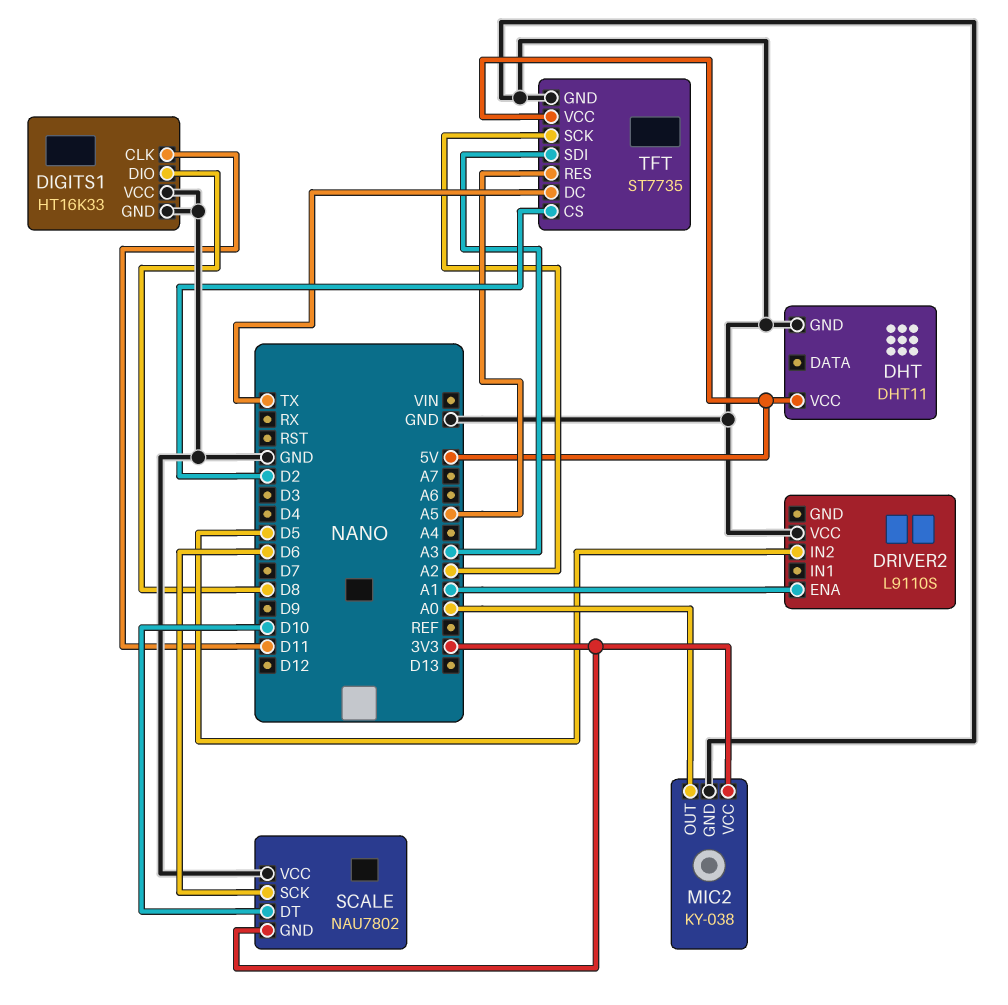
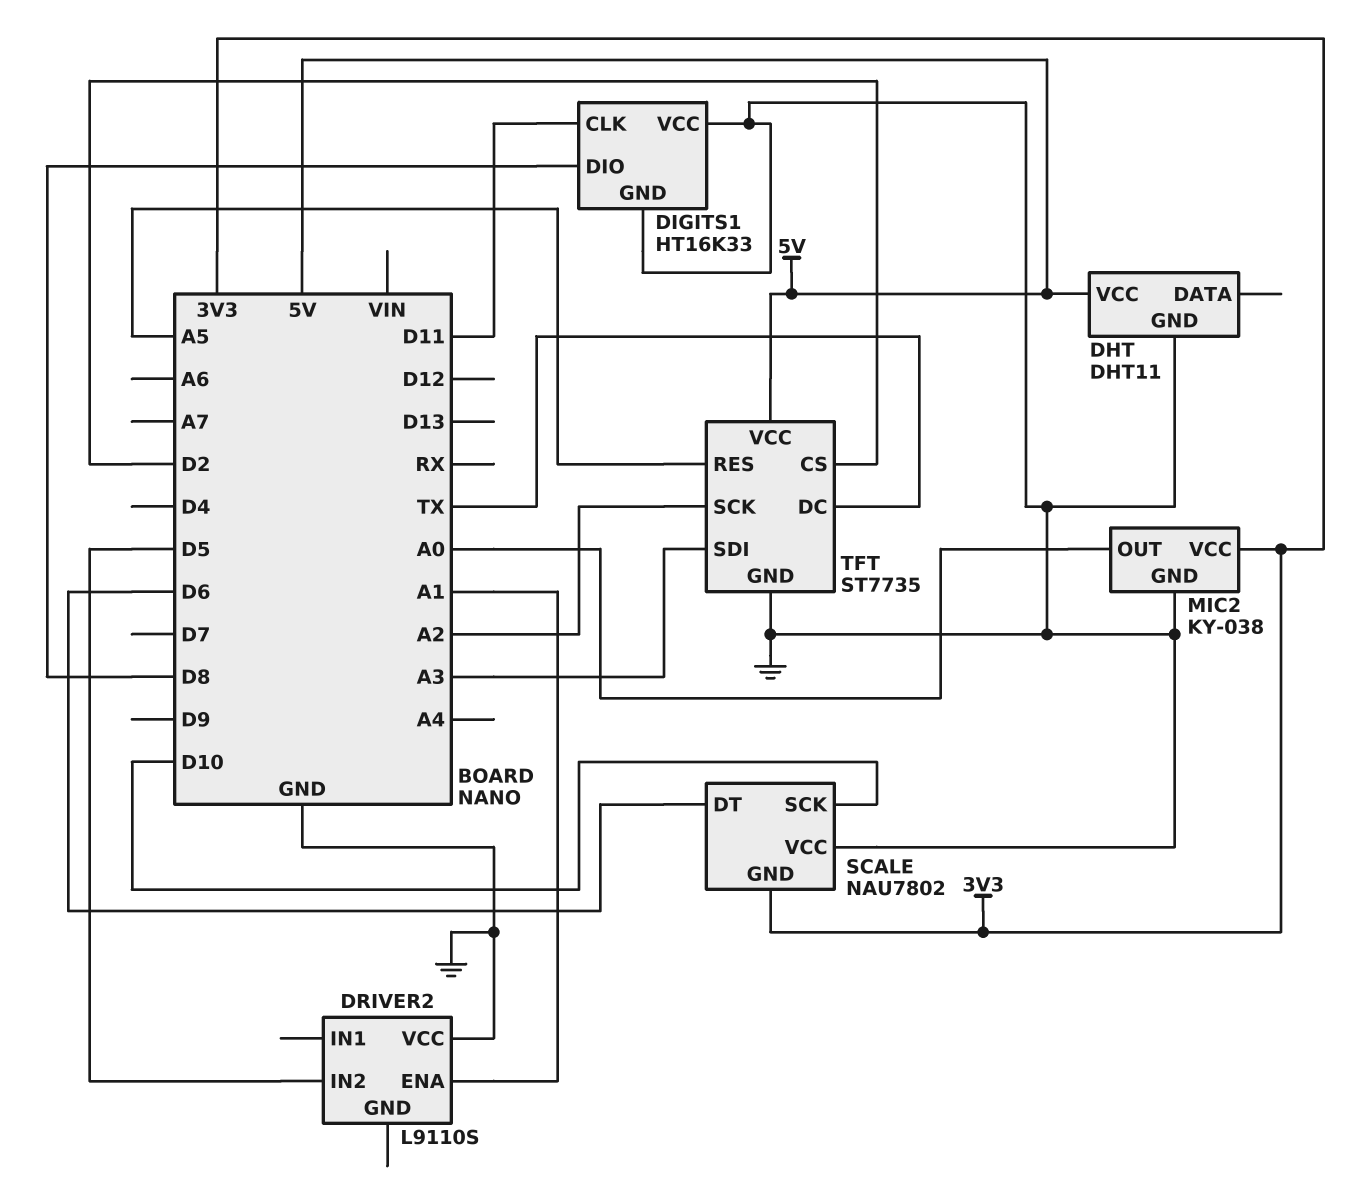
SCALE pin DT: D10 -> D6
SCALE pin SCK: D6 -> D10

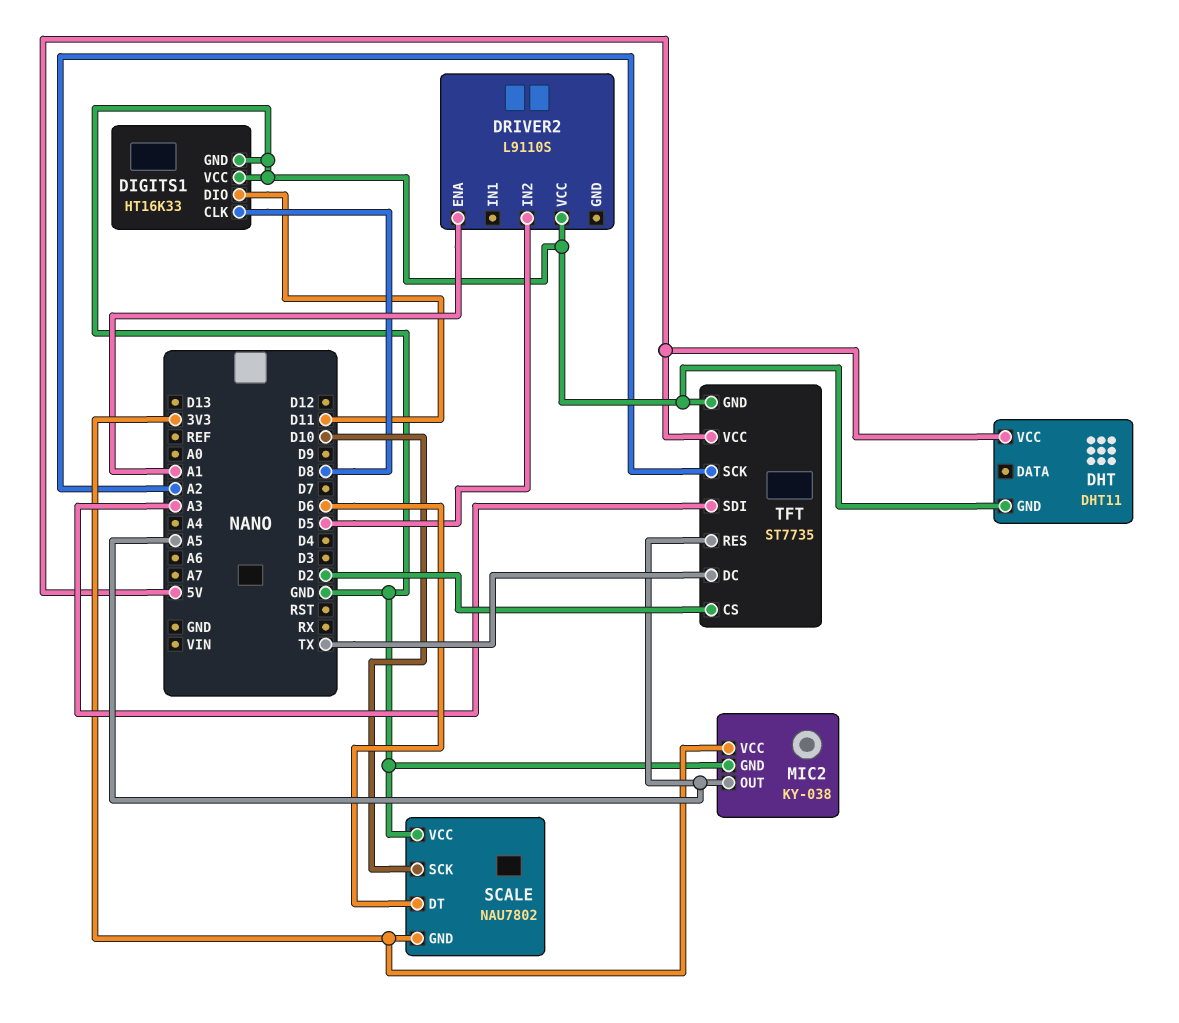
DIGITS1 pin CLK: D11 -> D8
DIGITS1 pin DIO: D8 -> D11
MIC2 pin OUT: A0 -> A5

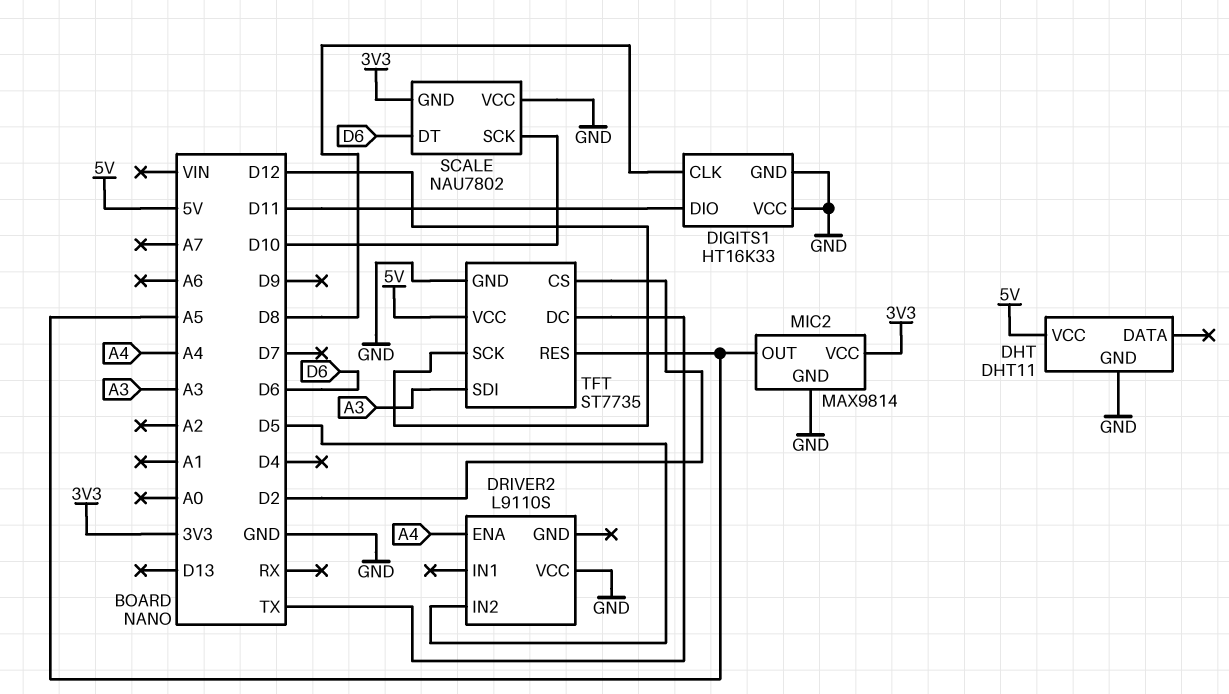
DRIVER2 pin ENA: A1 -> A4
MIC2: KY-038 -> MAX9814
TFT pin SCK: A2 -> D12

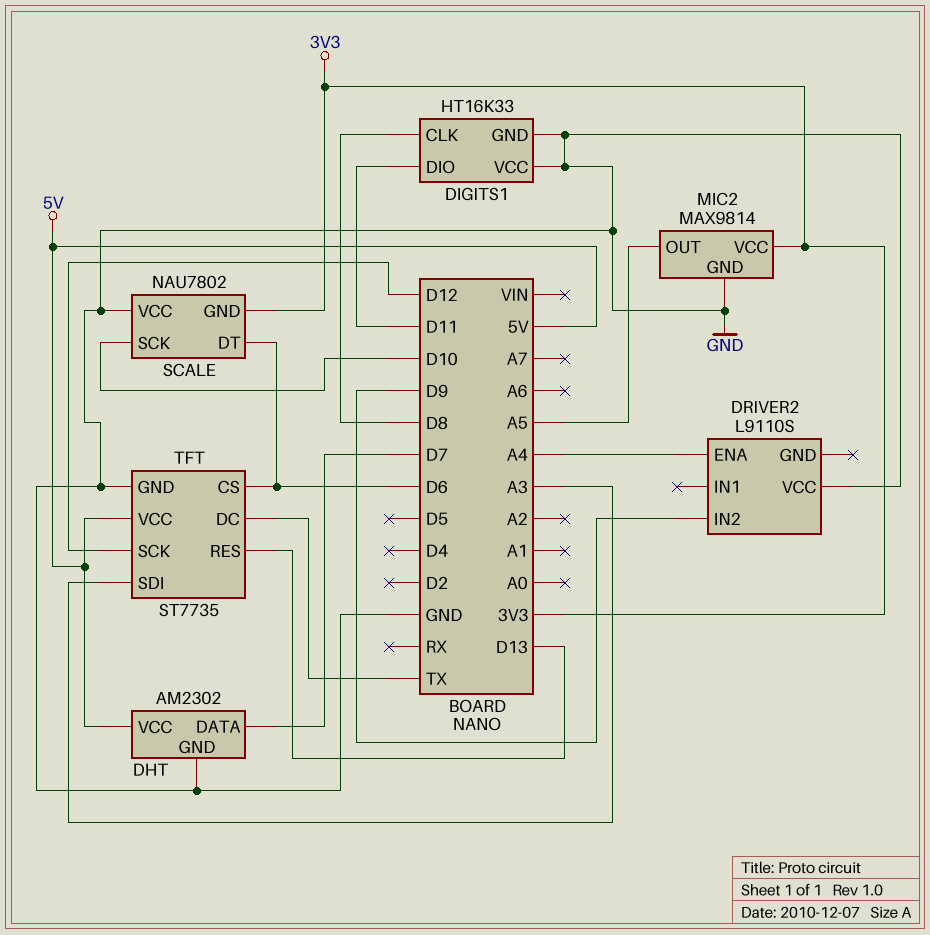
DHT: DHT11 -> AM2302
DHT pin DATA: none -> D7
DRIVER2 pin IN2: D5 -> D9
TFT pin CS: D2 -> D6
TFT pin RES: A5 -> D13

